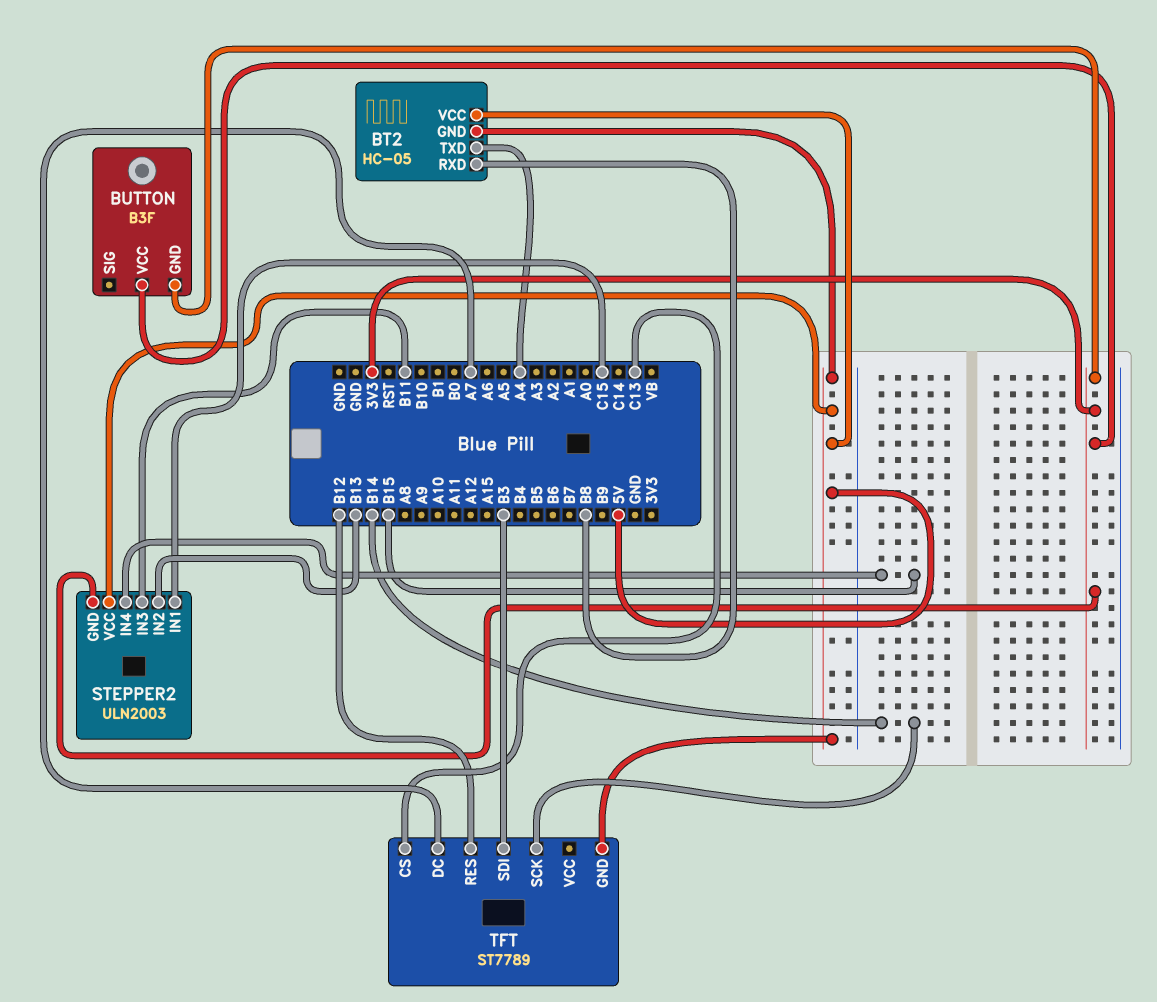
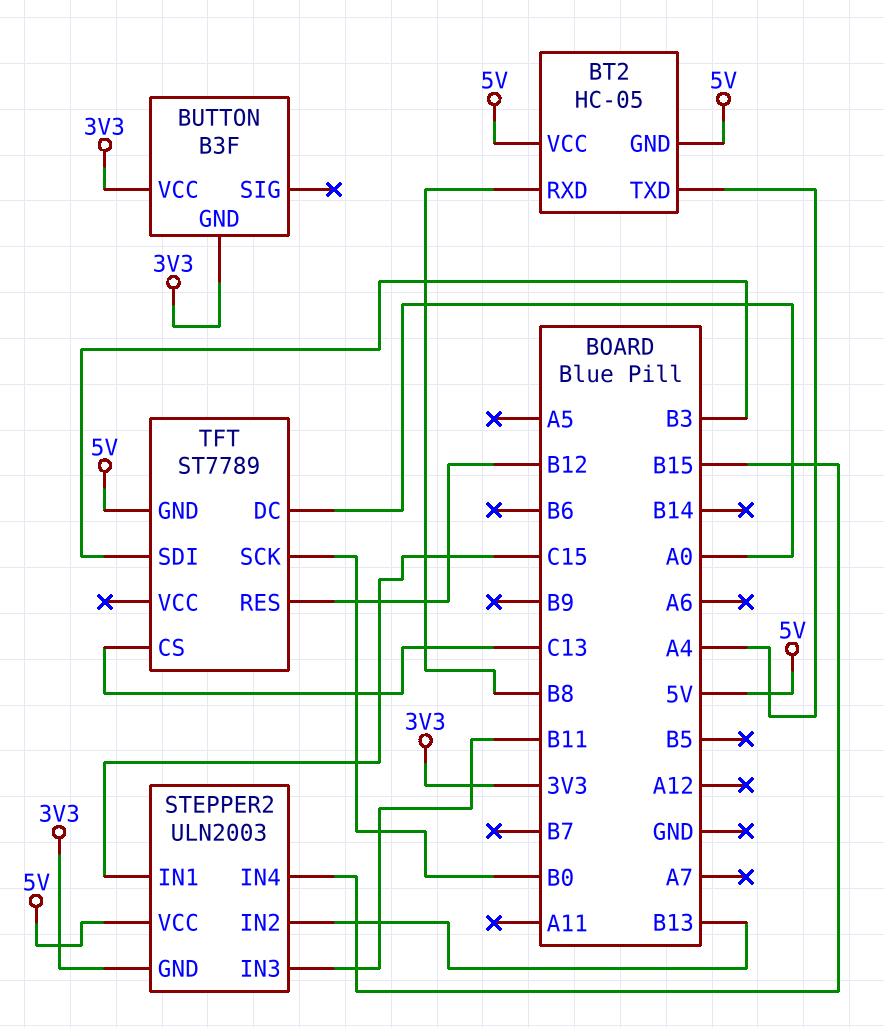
TFT pin DC: A7 -> A0
TFT pin SCK: B14 -> B0

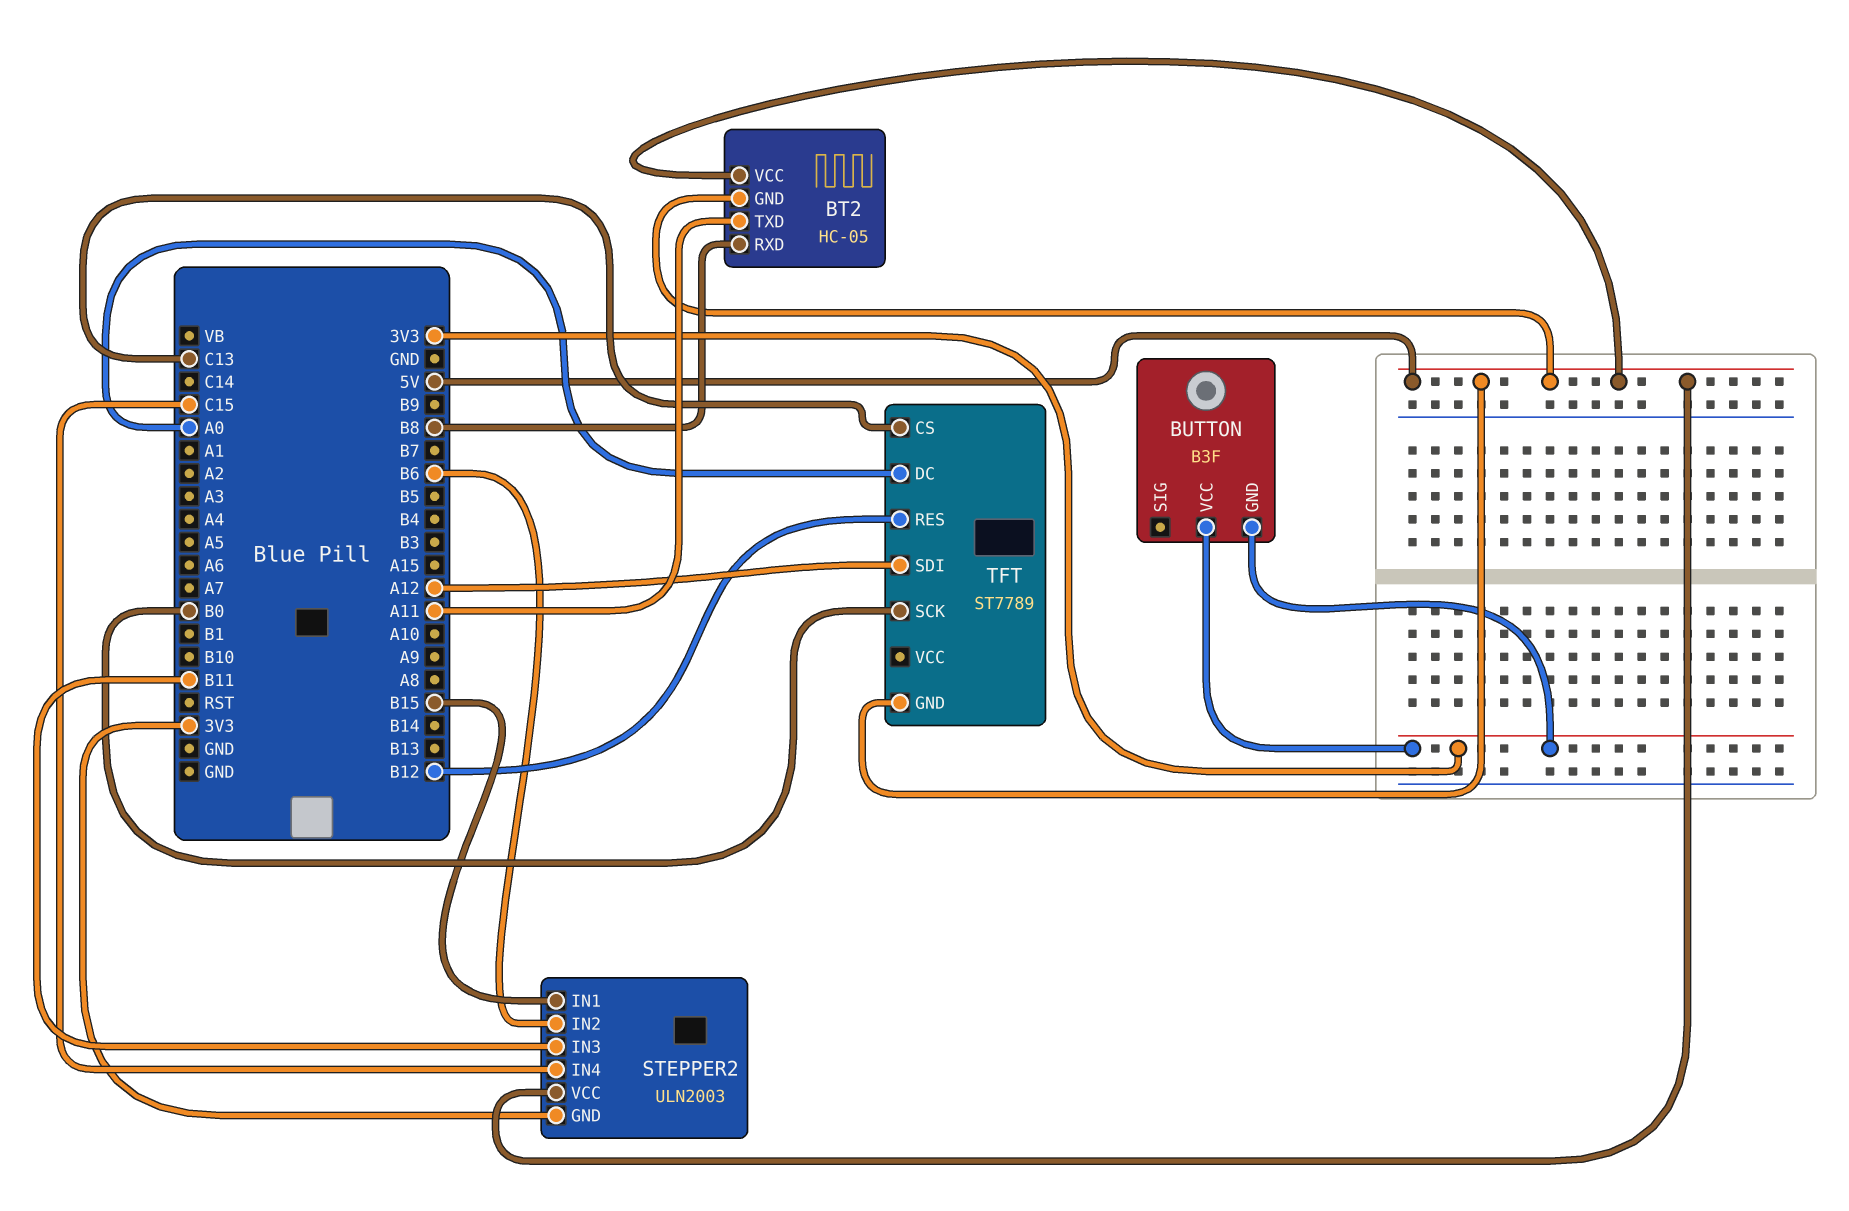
BT2 pin TXD: A4 -> A11
STEPPER2 pin IN1: C15 -> B15
STEPPER2 pin IN2: B13 -> B6
STEPPER2 pin IN4: B15 -> C15
TFT pin SDI: B3 -> A12

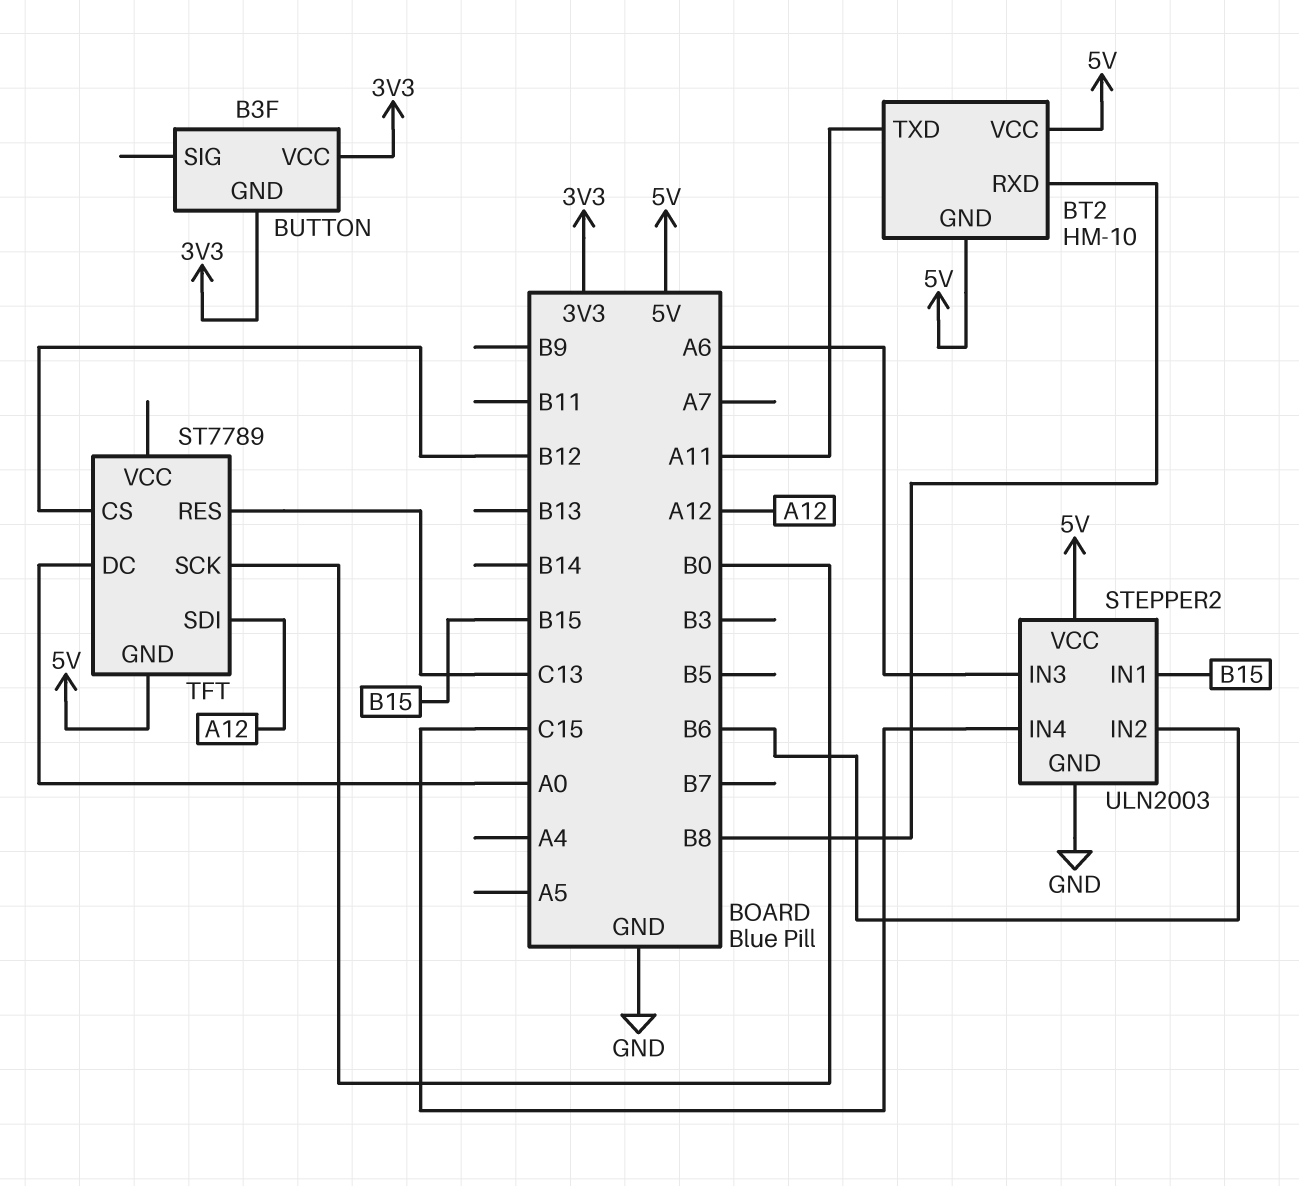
BT2: HC-05 -> HM-10
STEPPER2 pin GND: 3V3 -> GND
STEPPER2 pin IN3: B11 -> A6
TFT pin CS: C13 -> B12
TFT pin RES: B12 -> C13

